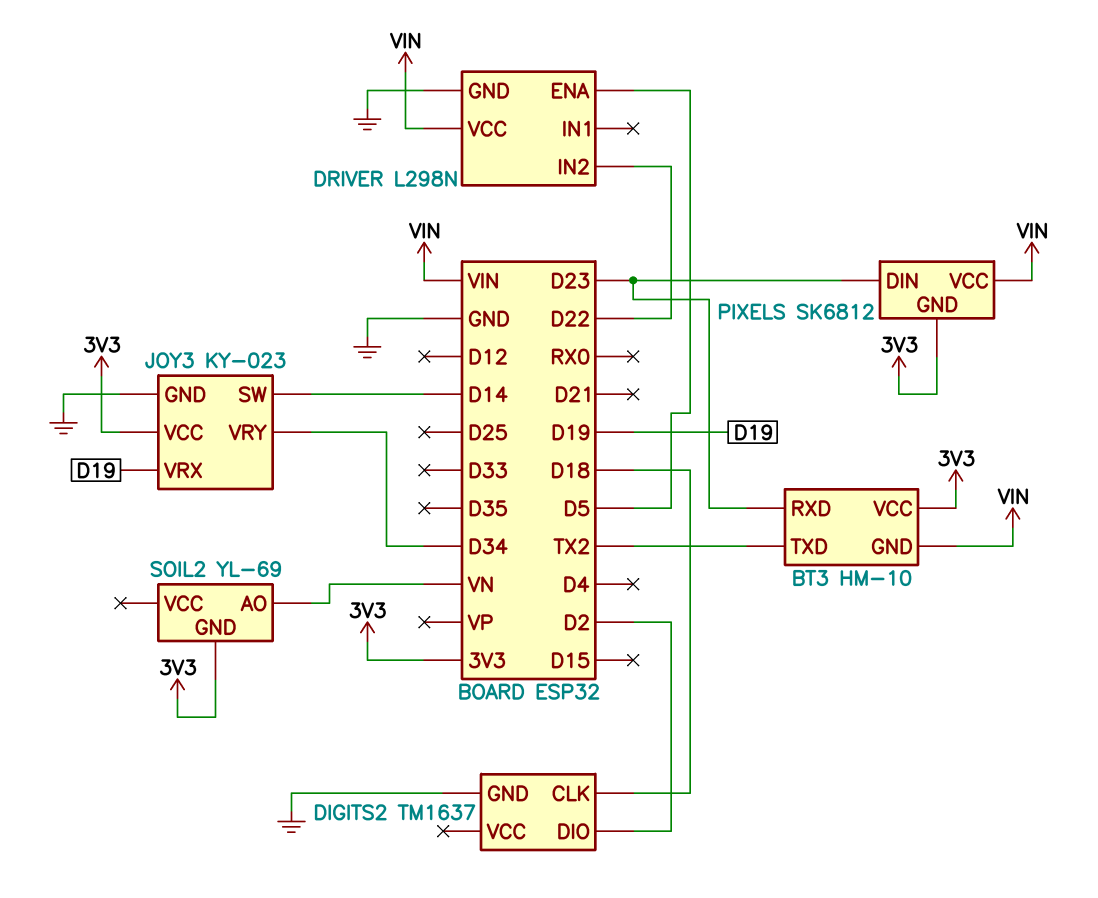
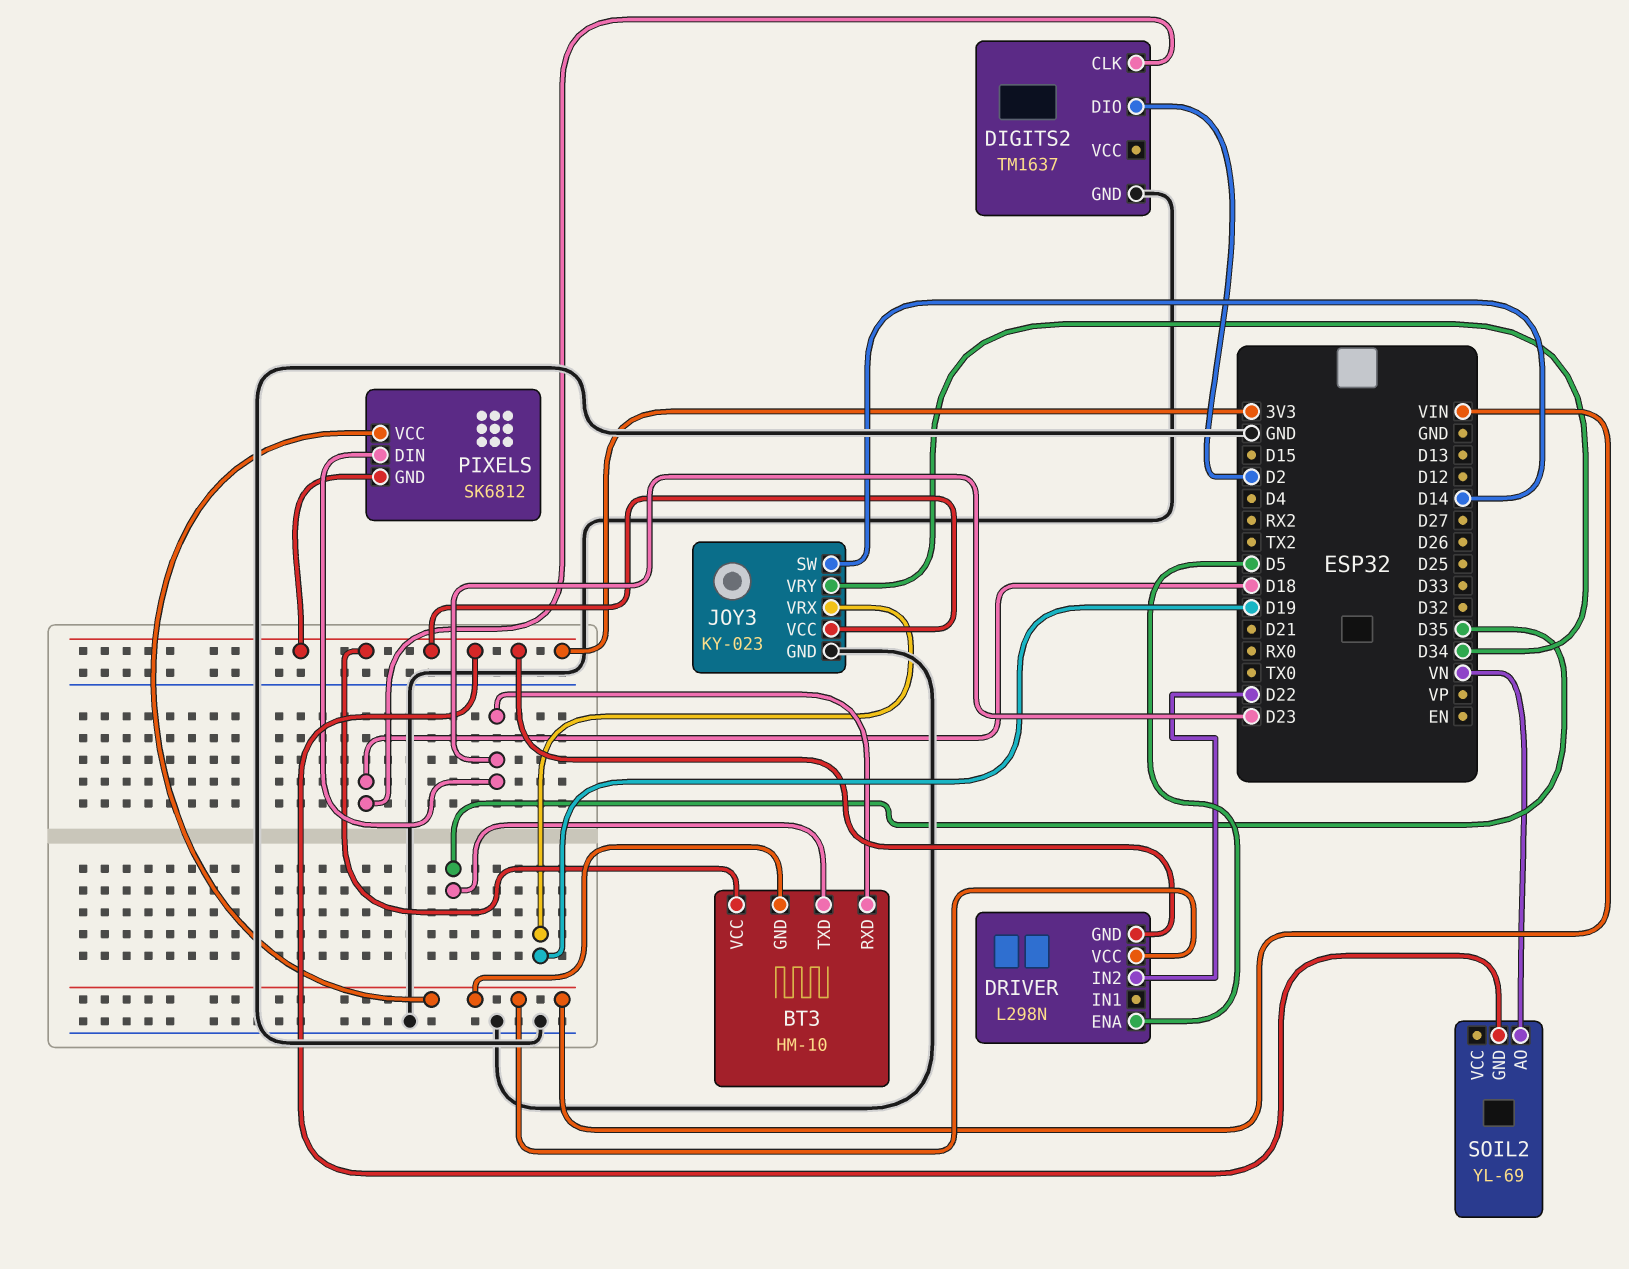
BT3 pin TXD: TX2 -> D35
DRIVER pin GND: GND -> 3V3

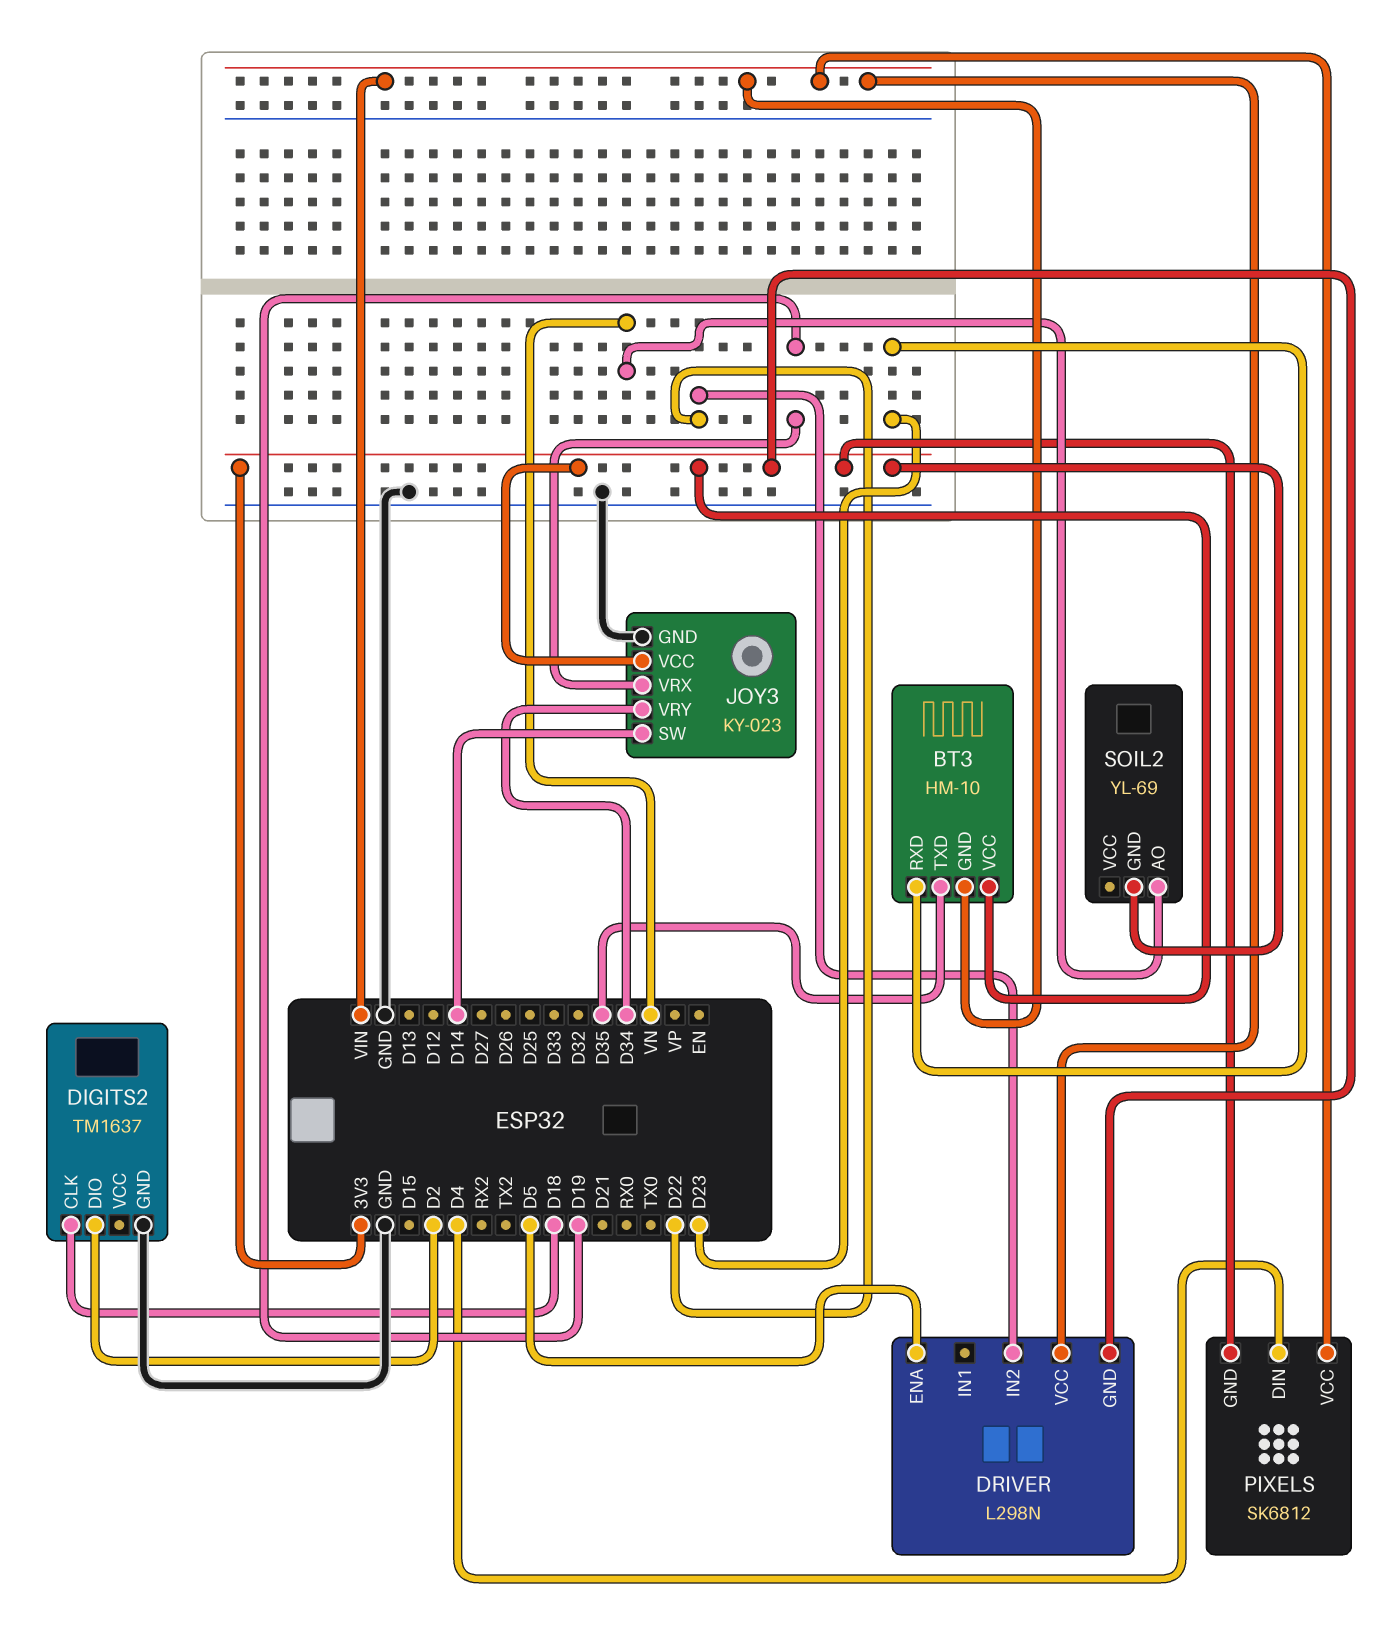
PIXELS pin DIN: D23 -> D4

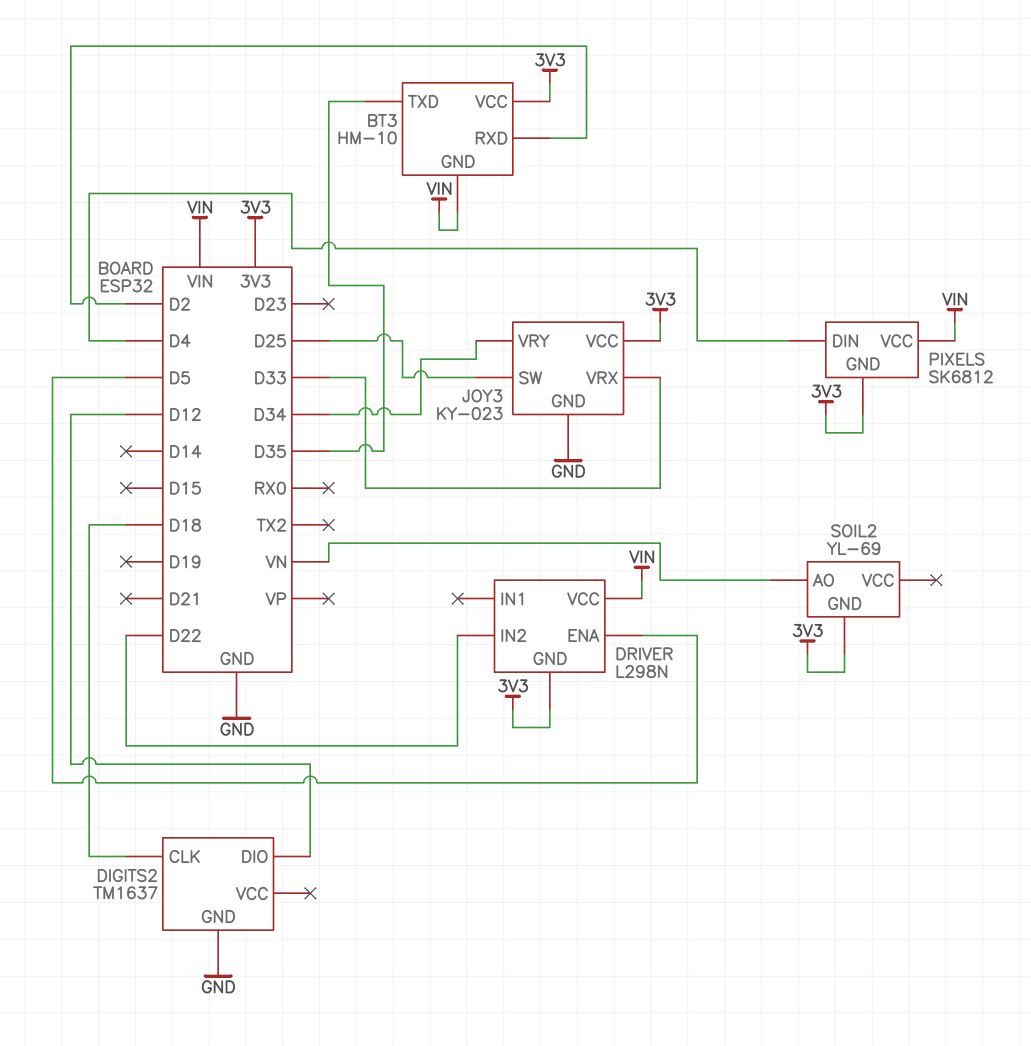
BT3 pin RXD: D23 -> D2
DIGITS2 pin DIO: D2 -> D12
JOY3 pin SW: D14 -> D25
JOY3 pin VRX: D19 -> D33

